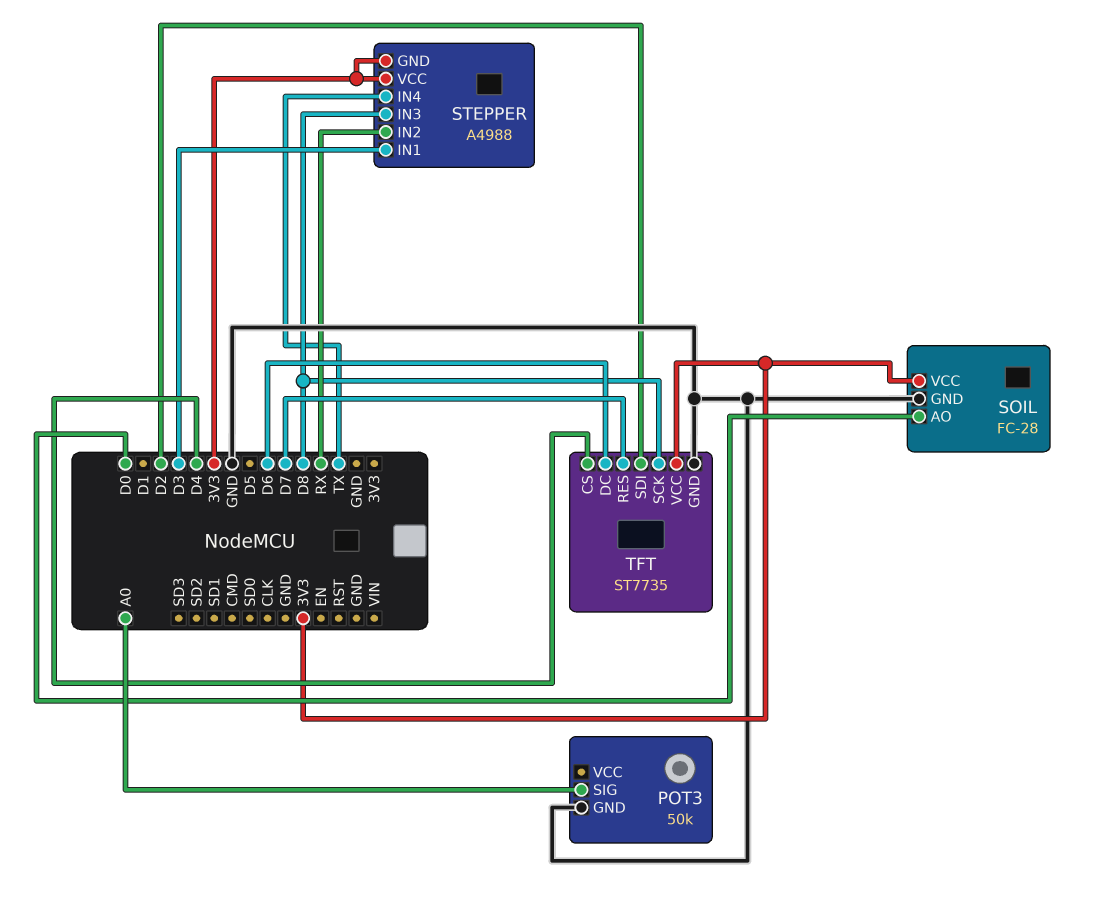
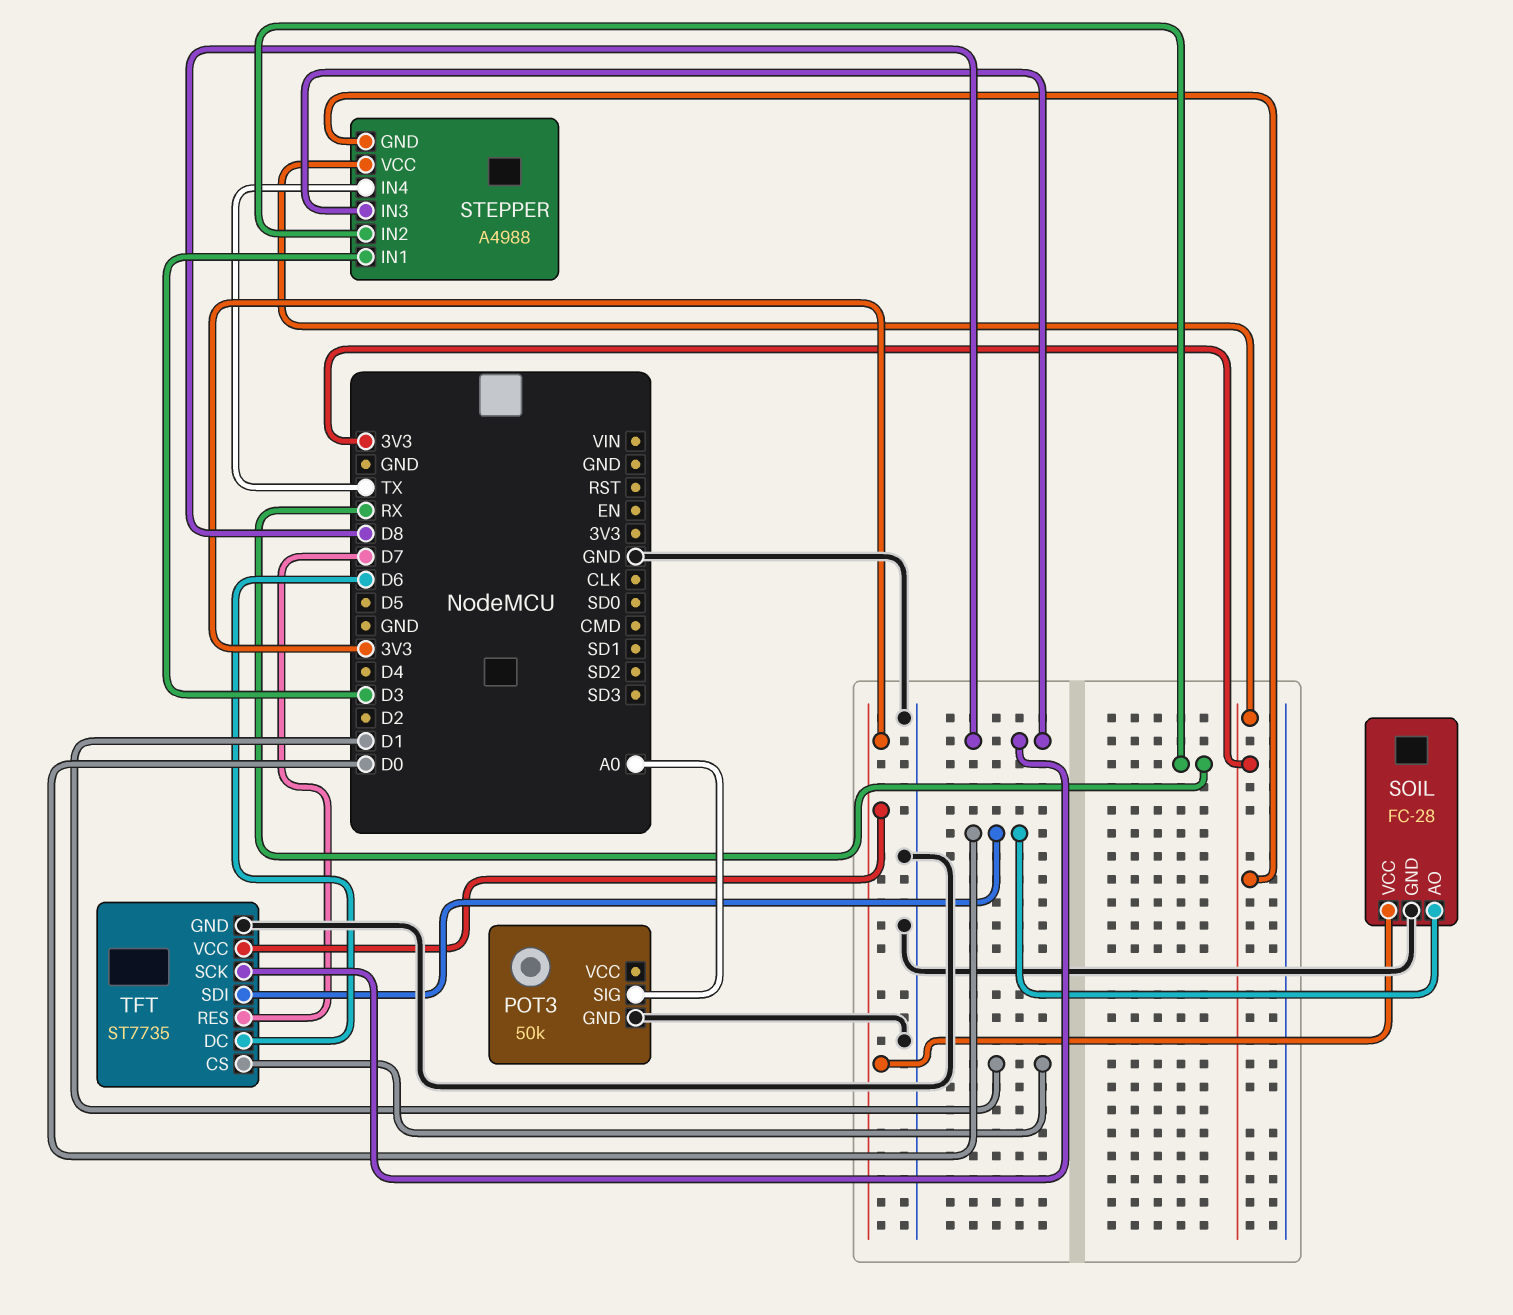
TFT pin CS: D4 -> D1
TFT pin SDI: D2 -> D0

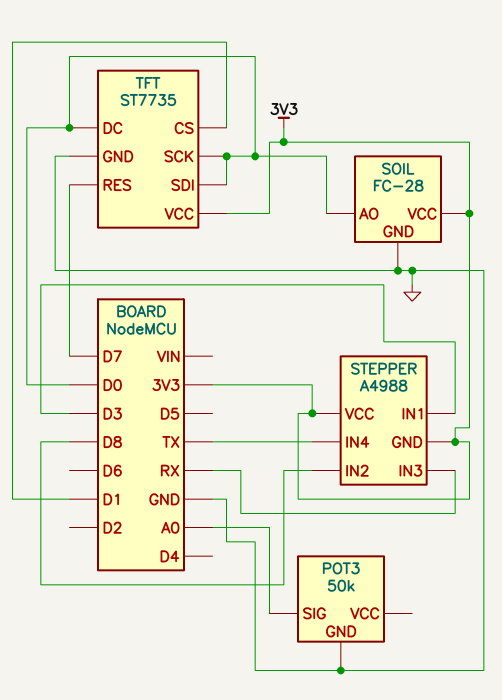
STEPPER pin IN2: RX -> D8
STEPPER pin IN3: D8 -> RX
TFT pin DC: D6 -> D0
TFT pin SCK: D8 -> D0

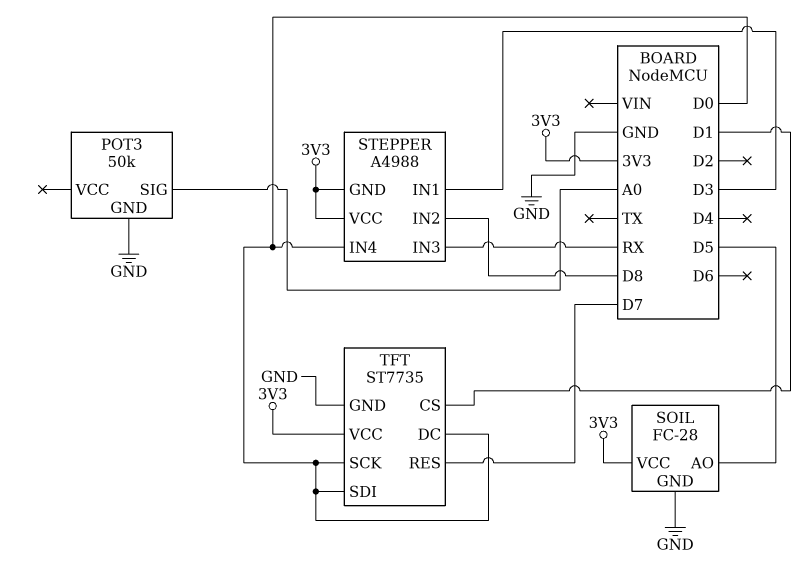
SOIL pin AO: D0 -> D5
STEPPER pin IN4: TX -> D0

